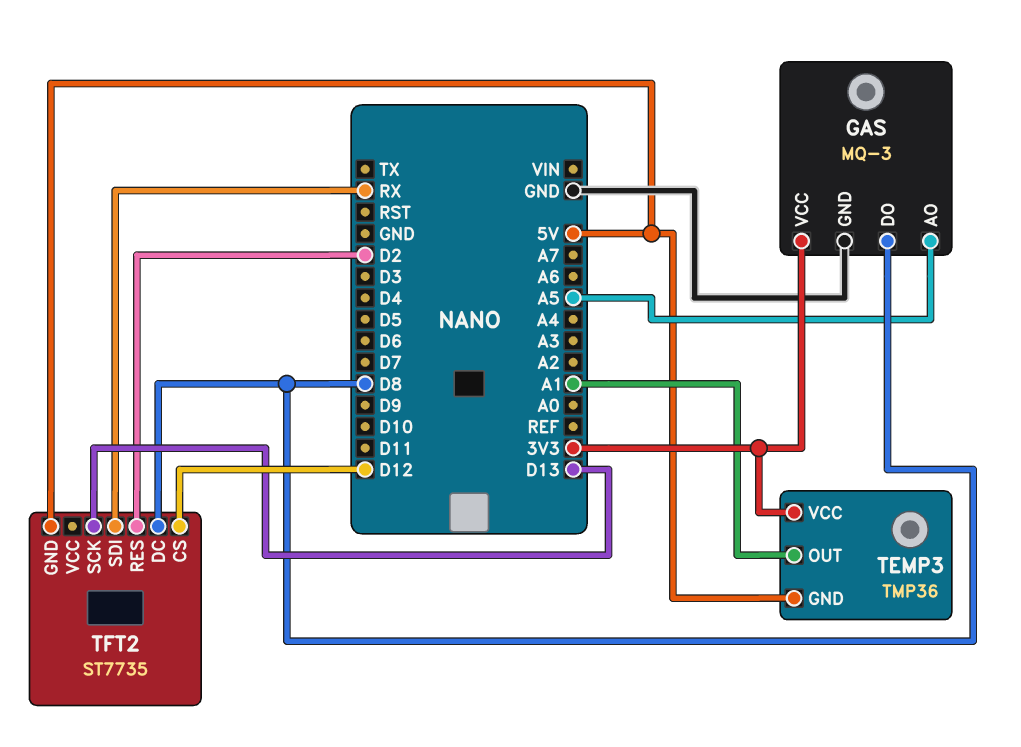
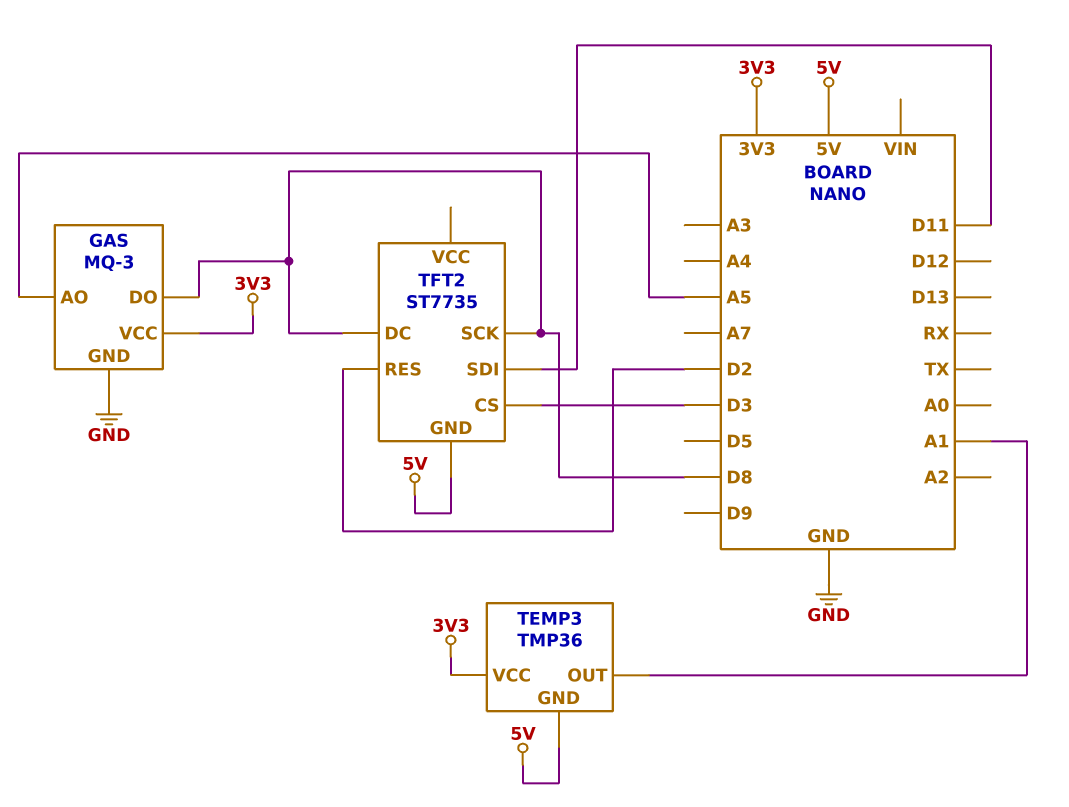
TFT2 pin CS: D12 -> D3
TFT2 pin SCK: D13 -> D8
TFT2 pin SDI: RX -> D11

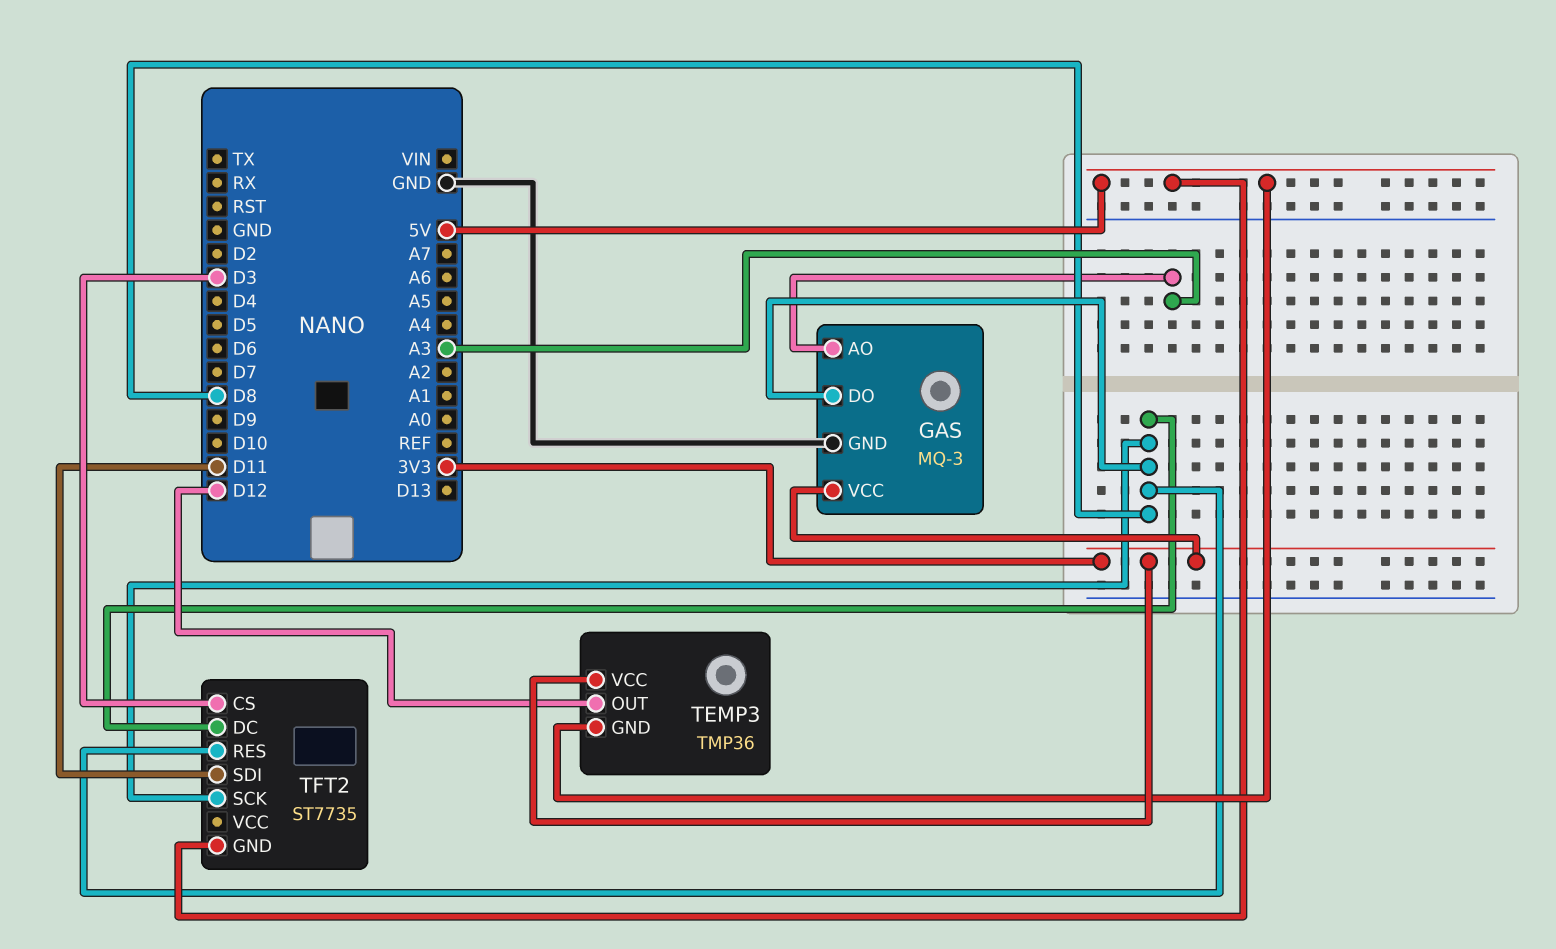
GAS pin AO: A5 -> A3
TEMP3 pin OUT: A1 -> D12
TFT2 pin RES: D2 -> D8

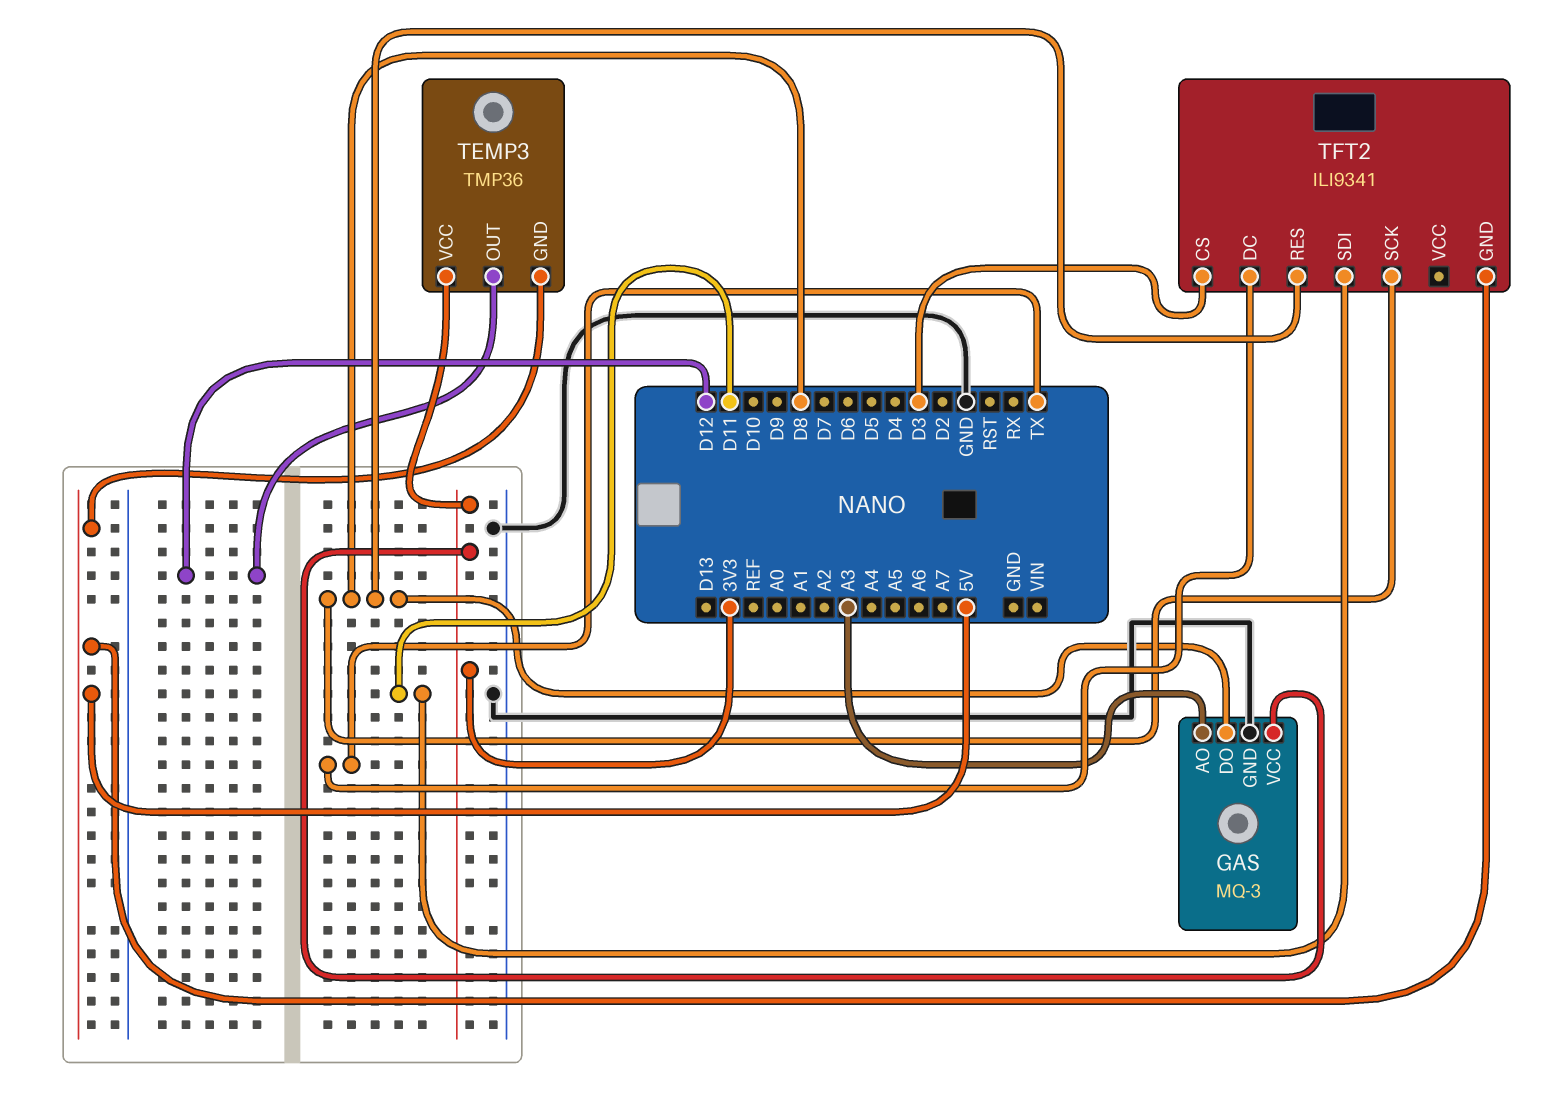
TFT2: ST7735 -> ILI9341
TFT2 pin DC: D8 -> TX

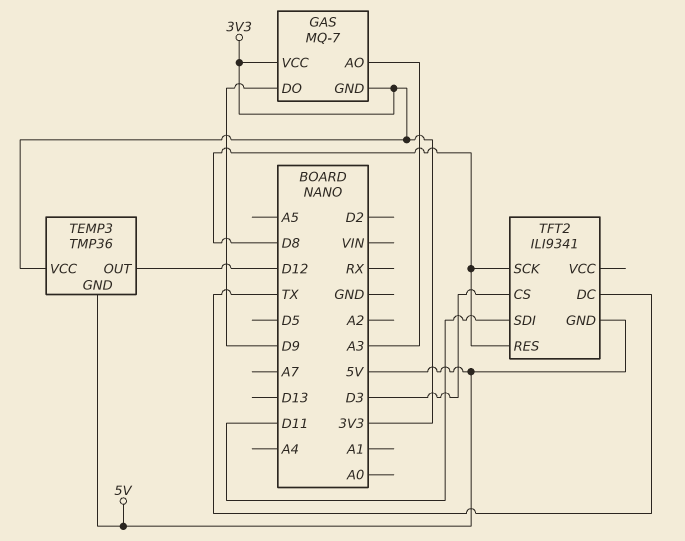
GAS: MQ-3 -> MQ-7
GAS pin DO: D8 -> D9
GAS pin GND: GND -> 3V3

